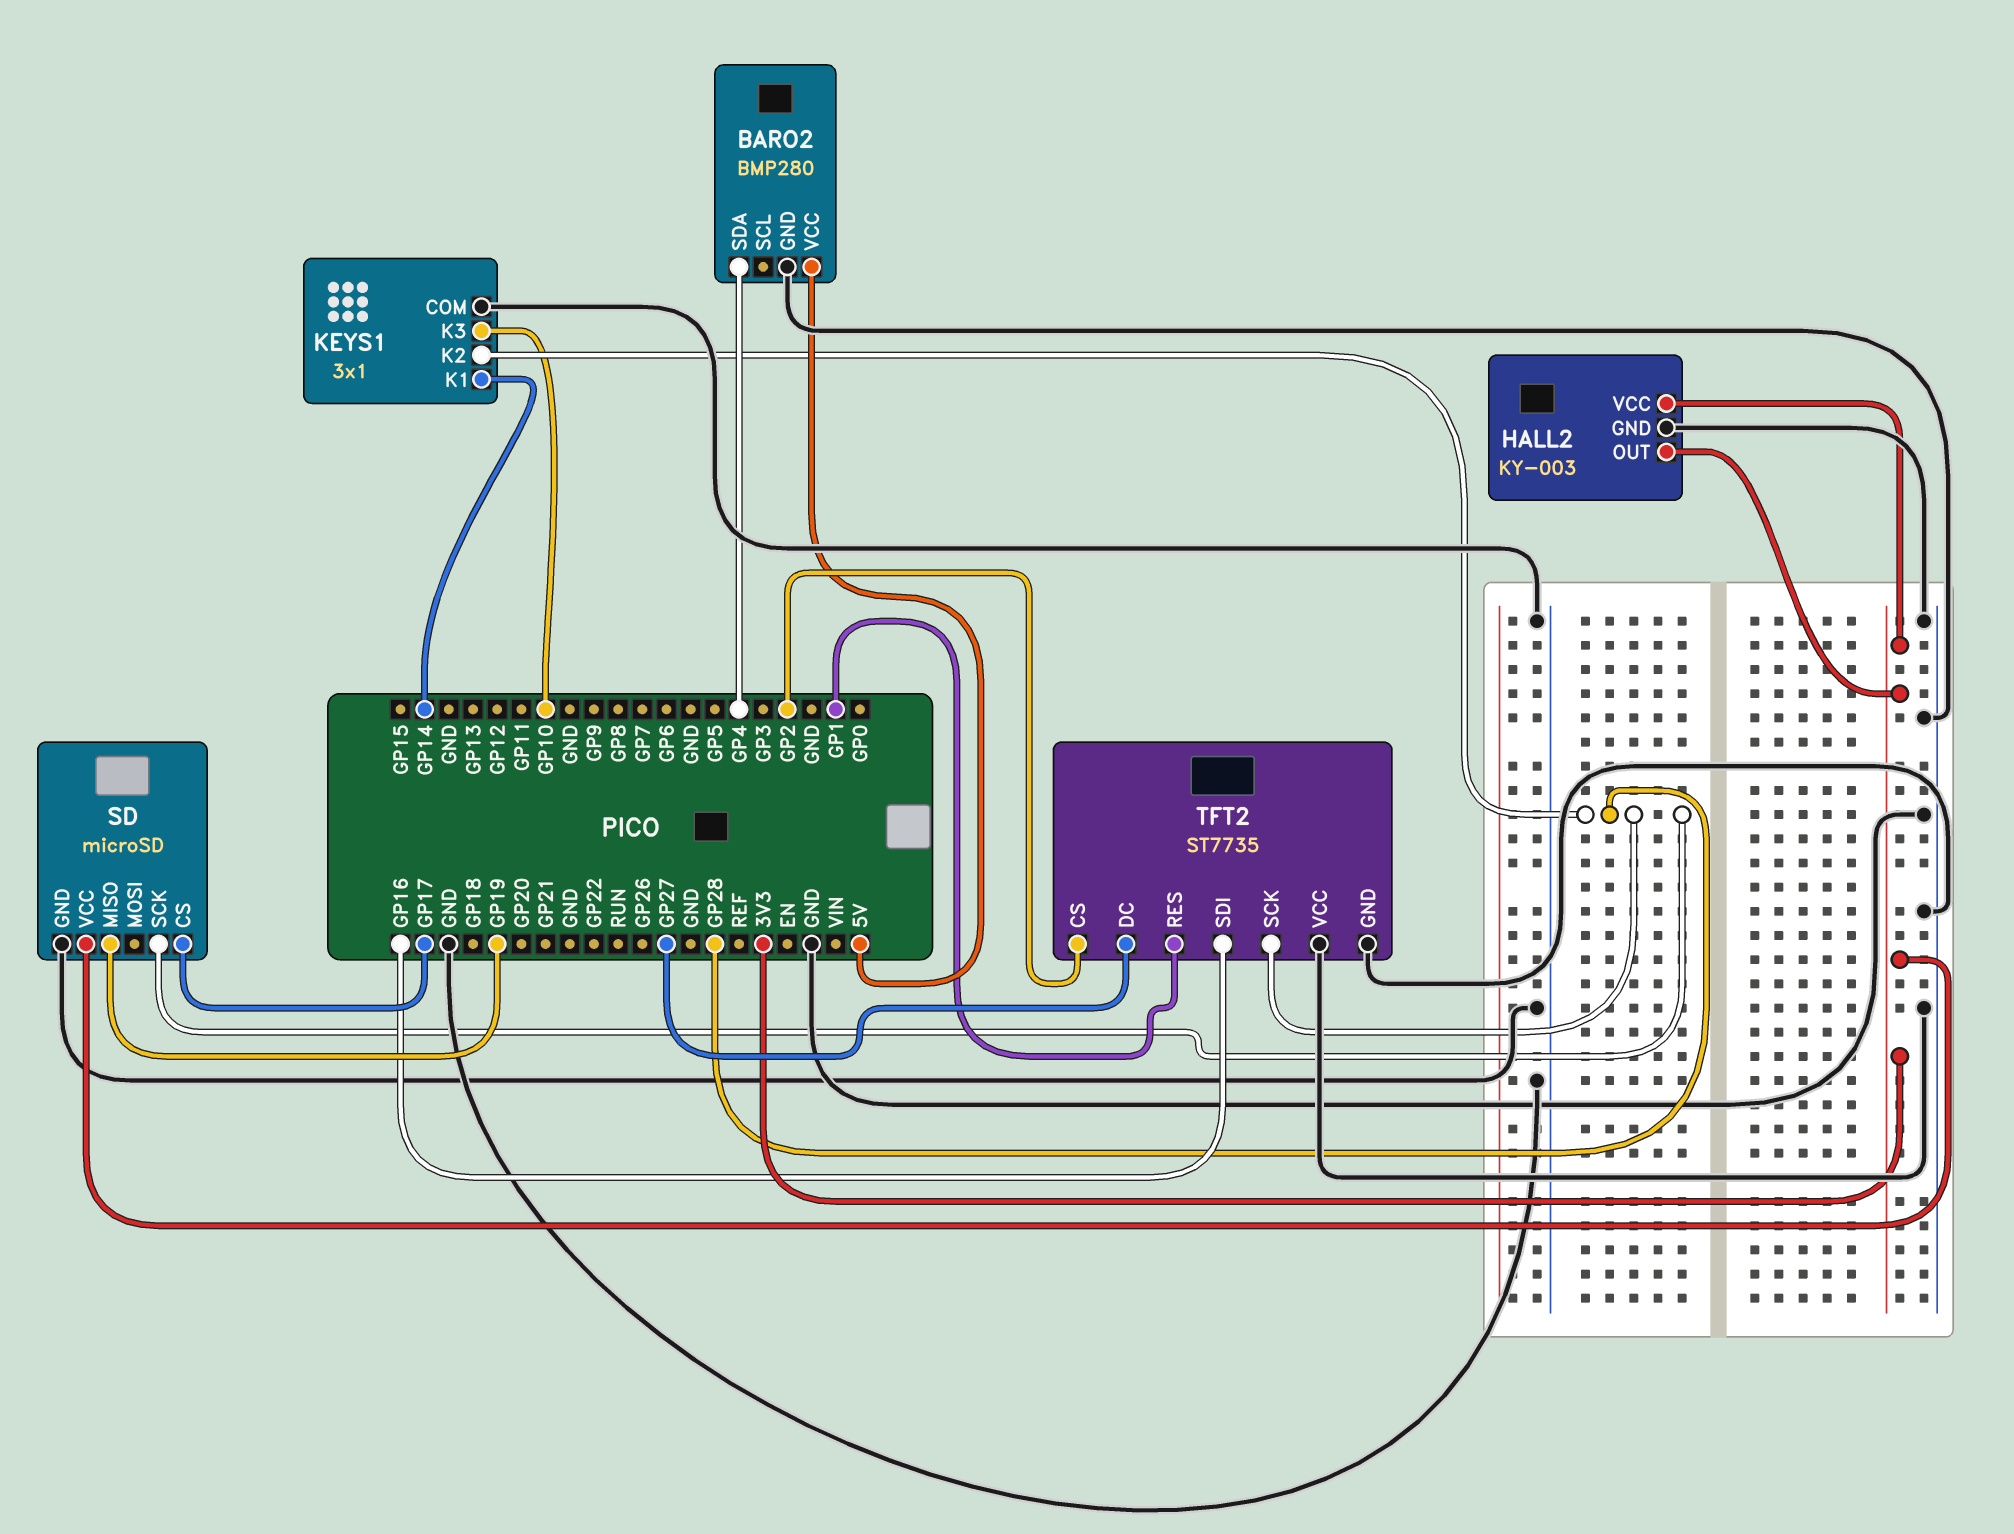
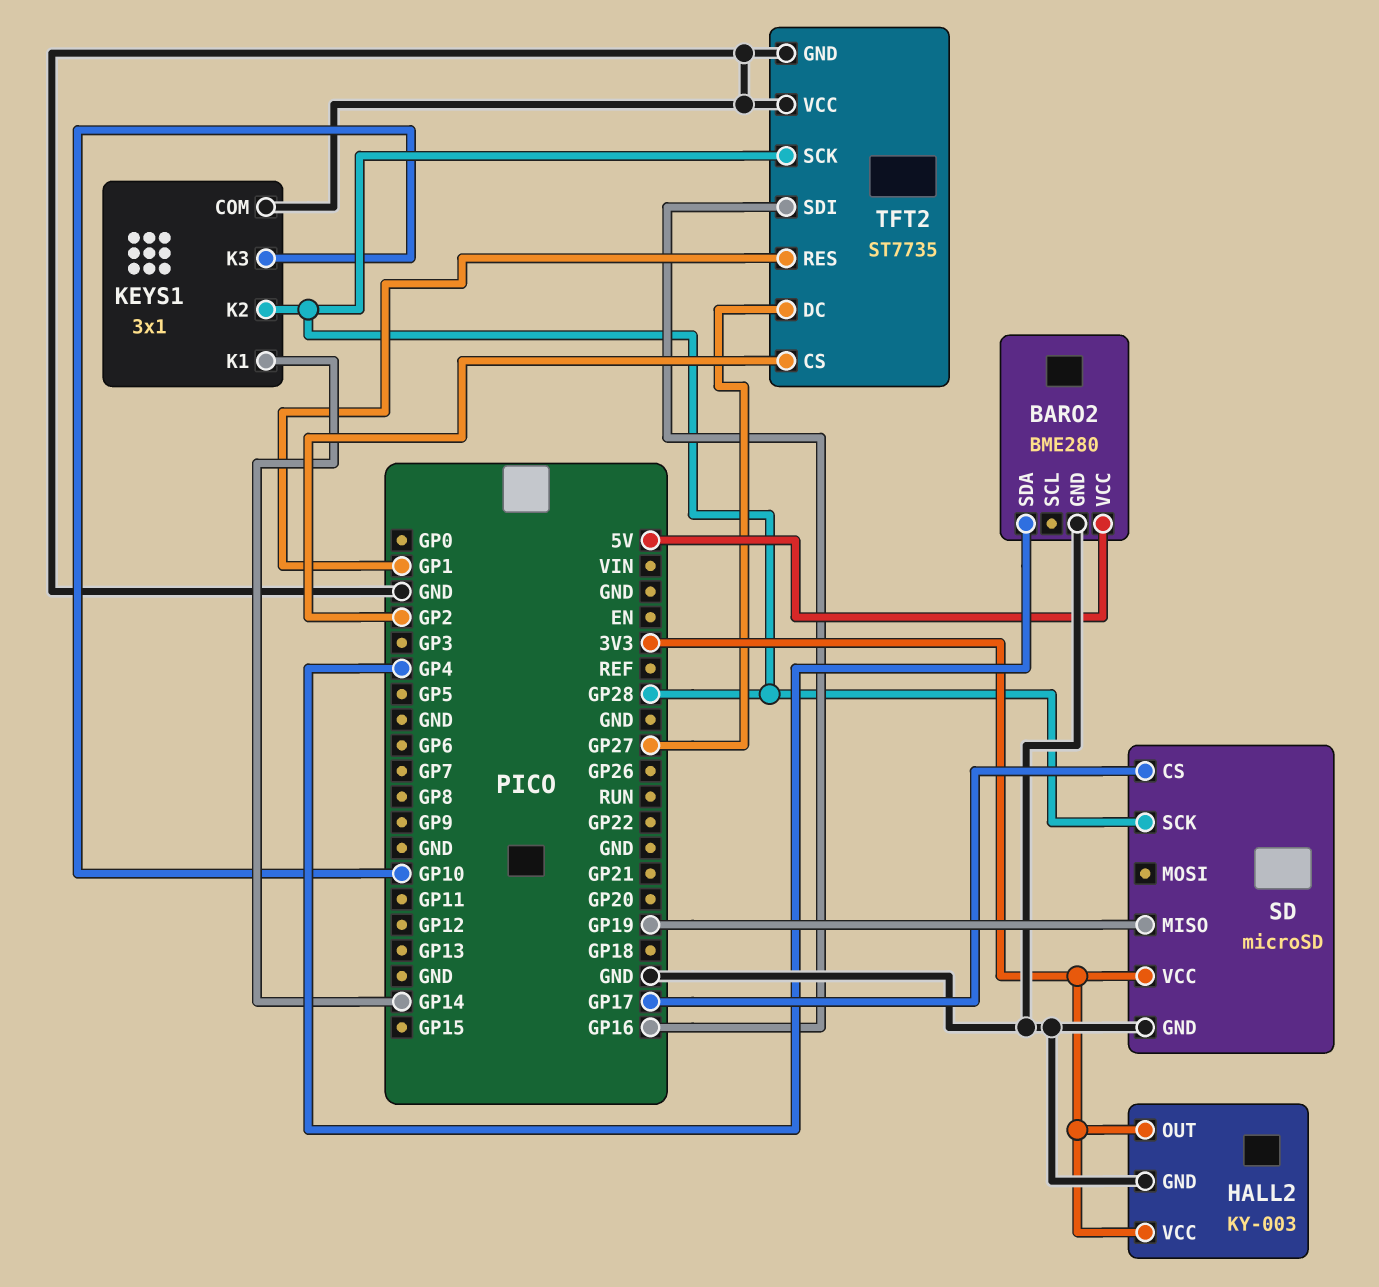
BARO2: BMP280 -> BME280

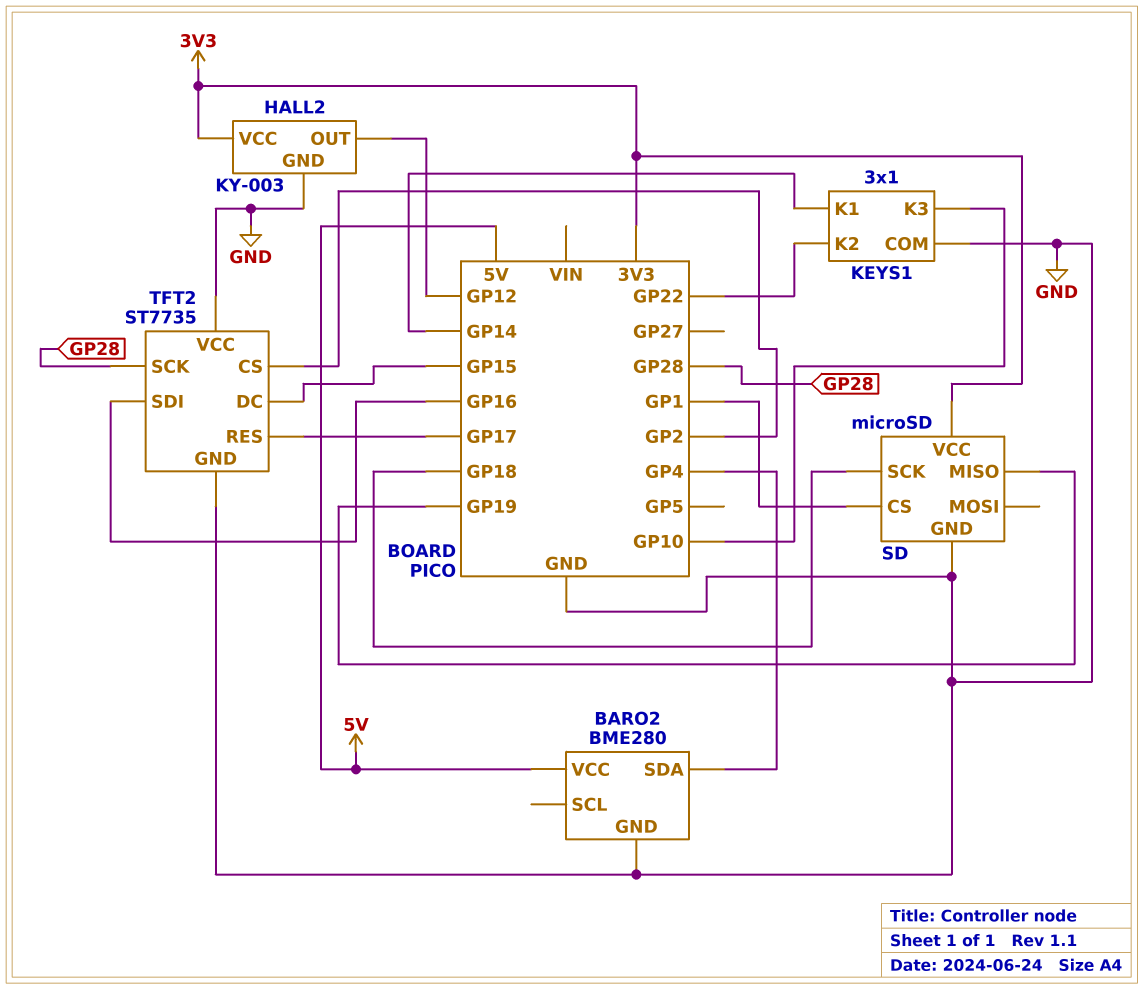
HALL2 pin OUT: 3V3 -> GP12
KEYS1 pin K2: GP28 -> GP22
SD pin CS: GP17 -> GP1
SD pin SCK: GP28 -> GP18
TFT2 pin DC: GP27 -> GP15
TFT2 pin RES: GP1 -> GP17

